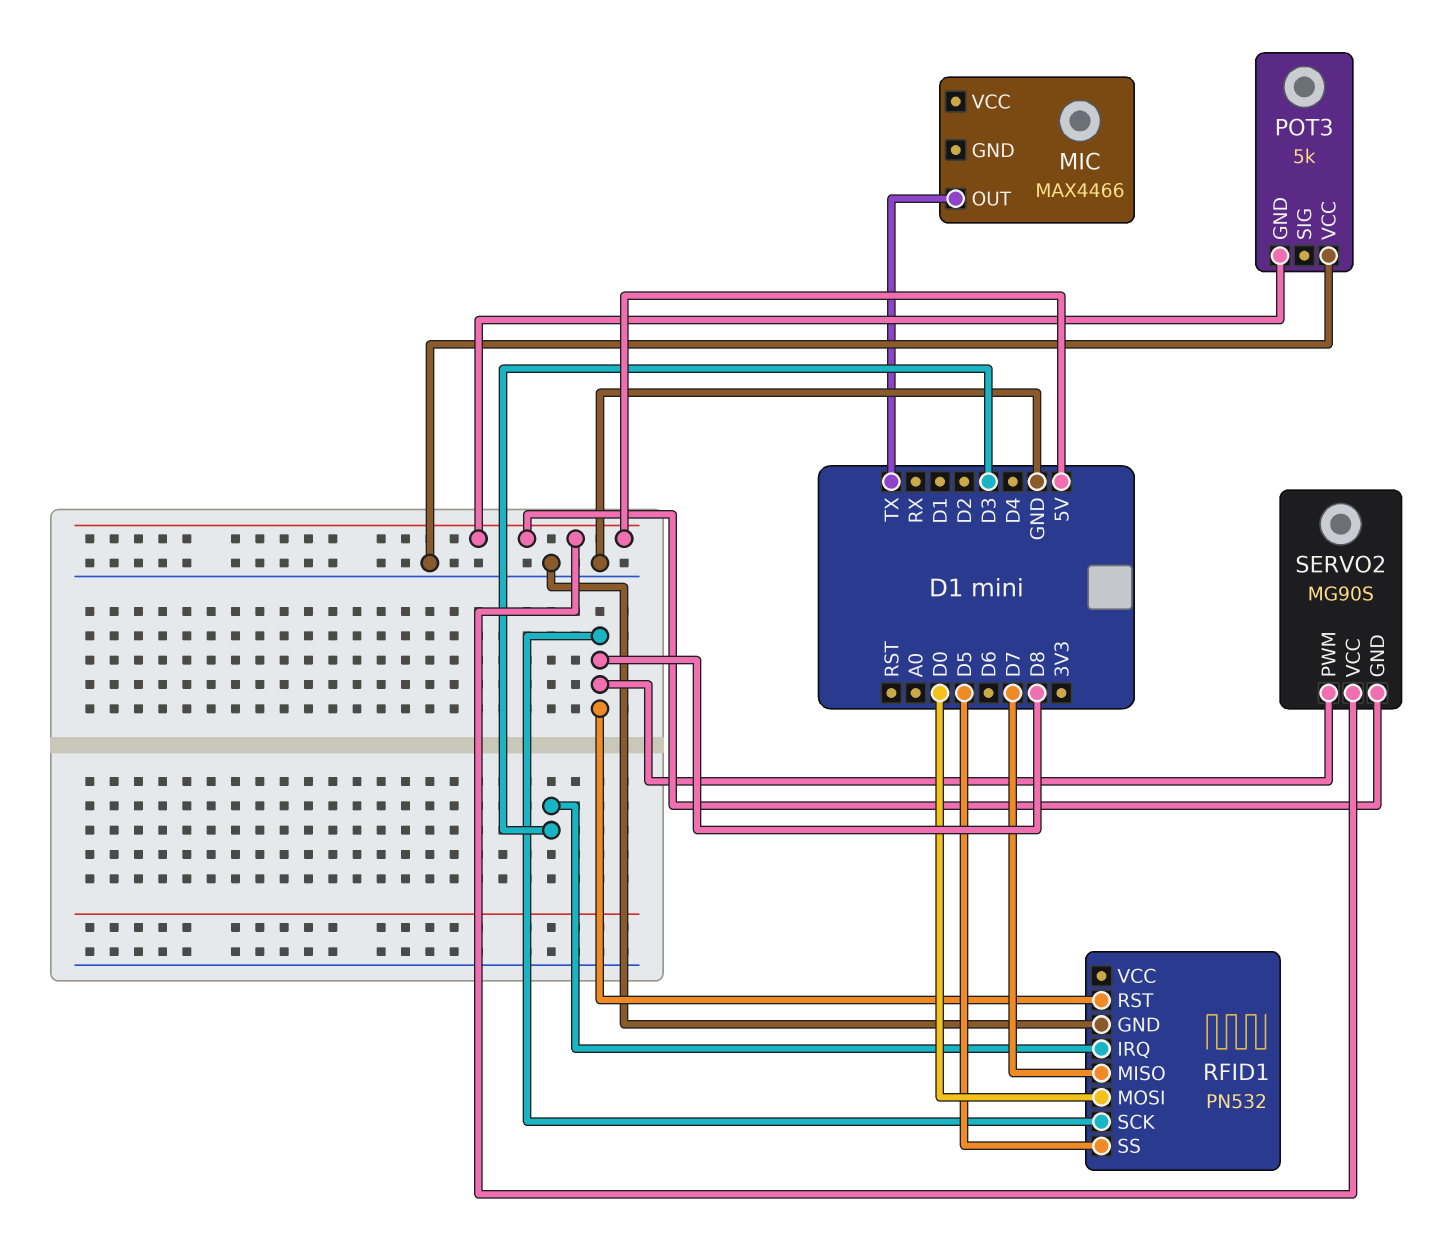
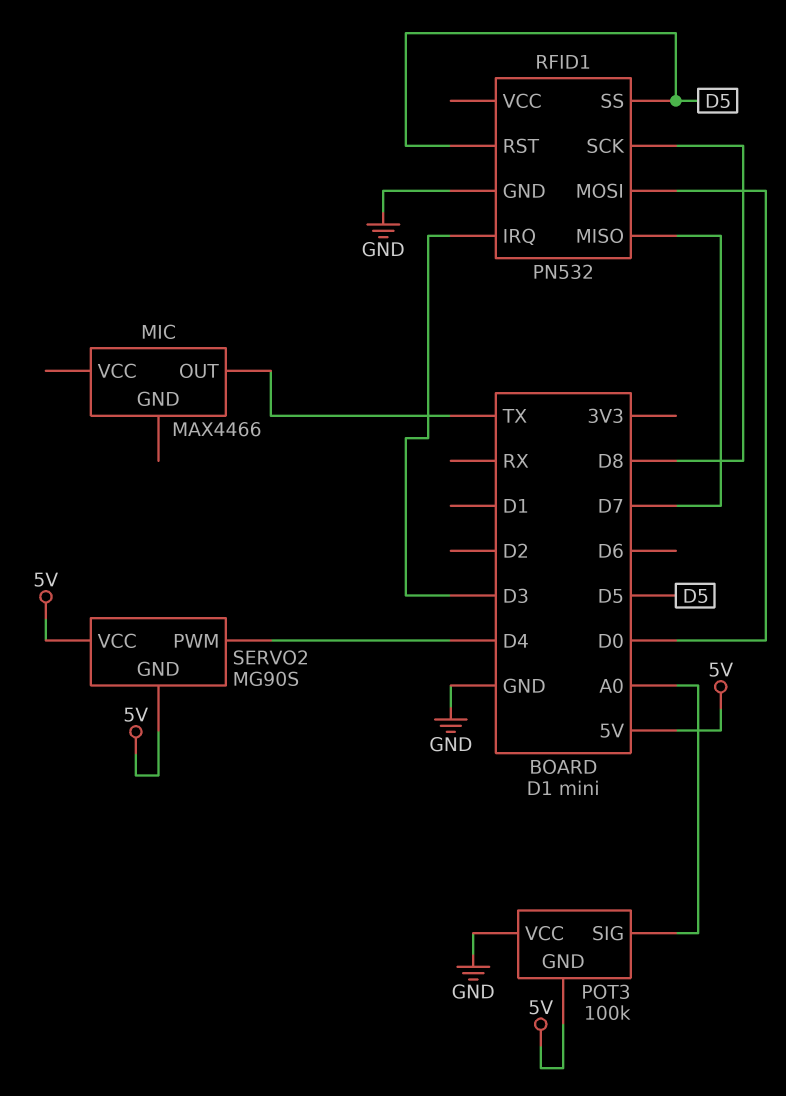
POT3: 5k -> 100k
POT3 pin SIG: none -> A0
RFID1 pin RST: D8 -> D5
SERVO2 pin PWM: D8 -> D4

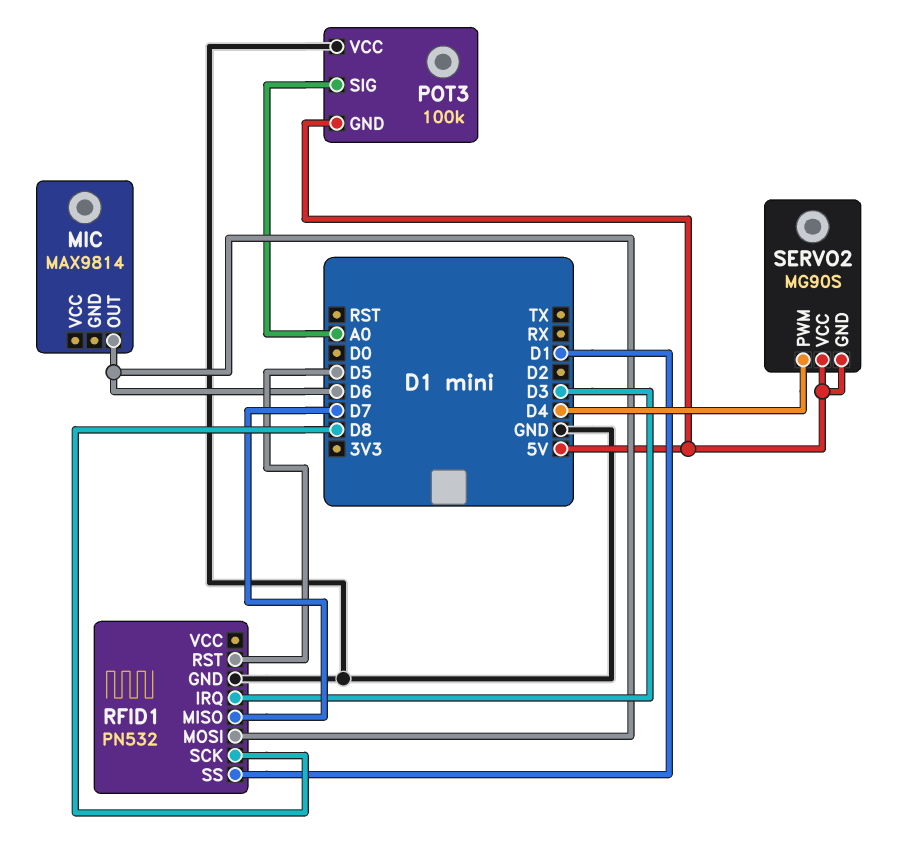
MIC: MAX4466 -> MAX9814
MIC pin OUT: TX -> D6
RFID1 pin MOSI: D0 -> D6
RFID1 pin SS: D5 -> D1

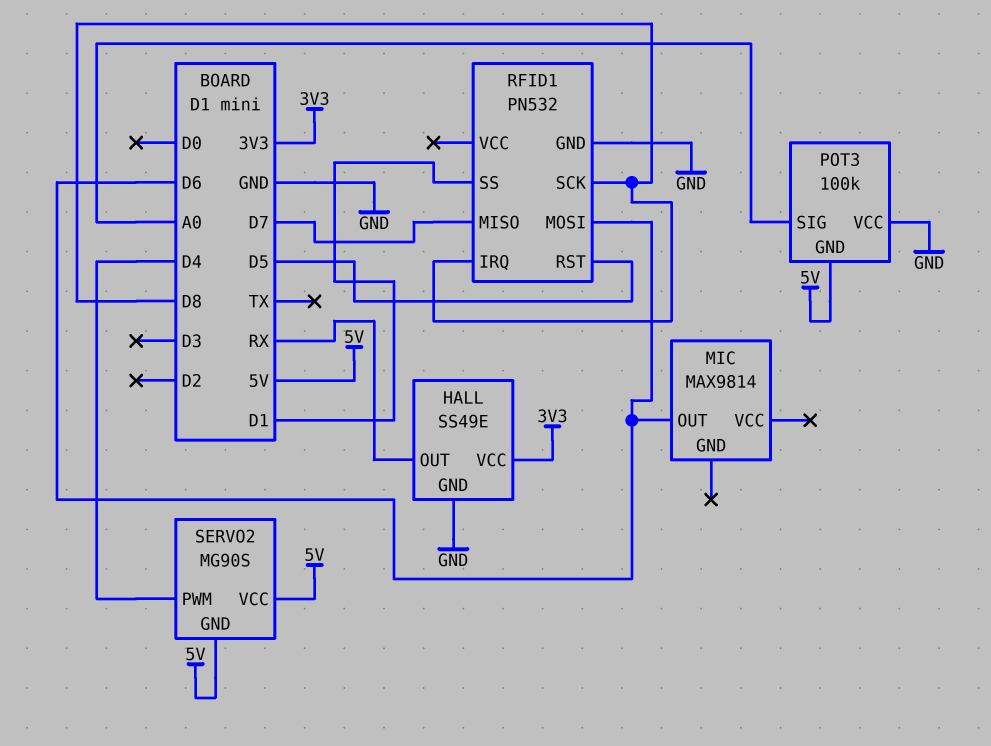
HALL: none -> SS49E
HALL pin GND: none -> GND
HALL pin OUT: none -> RX
HALL pin VCC: none -> 3V3
RFID1 pin IRQ: D3 -> D8

